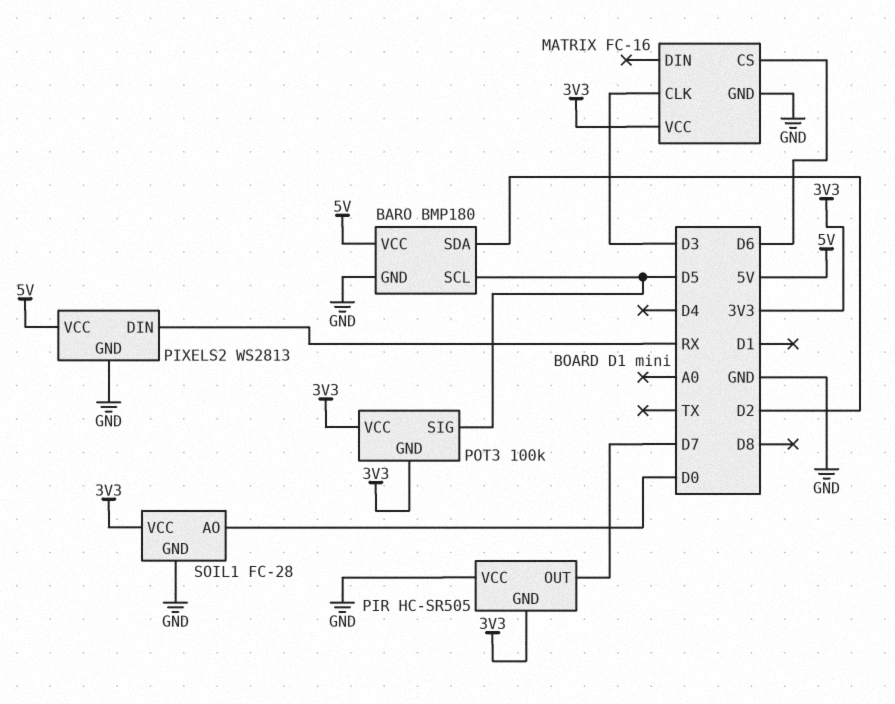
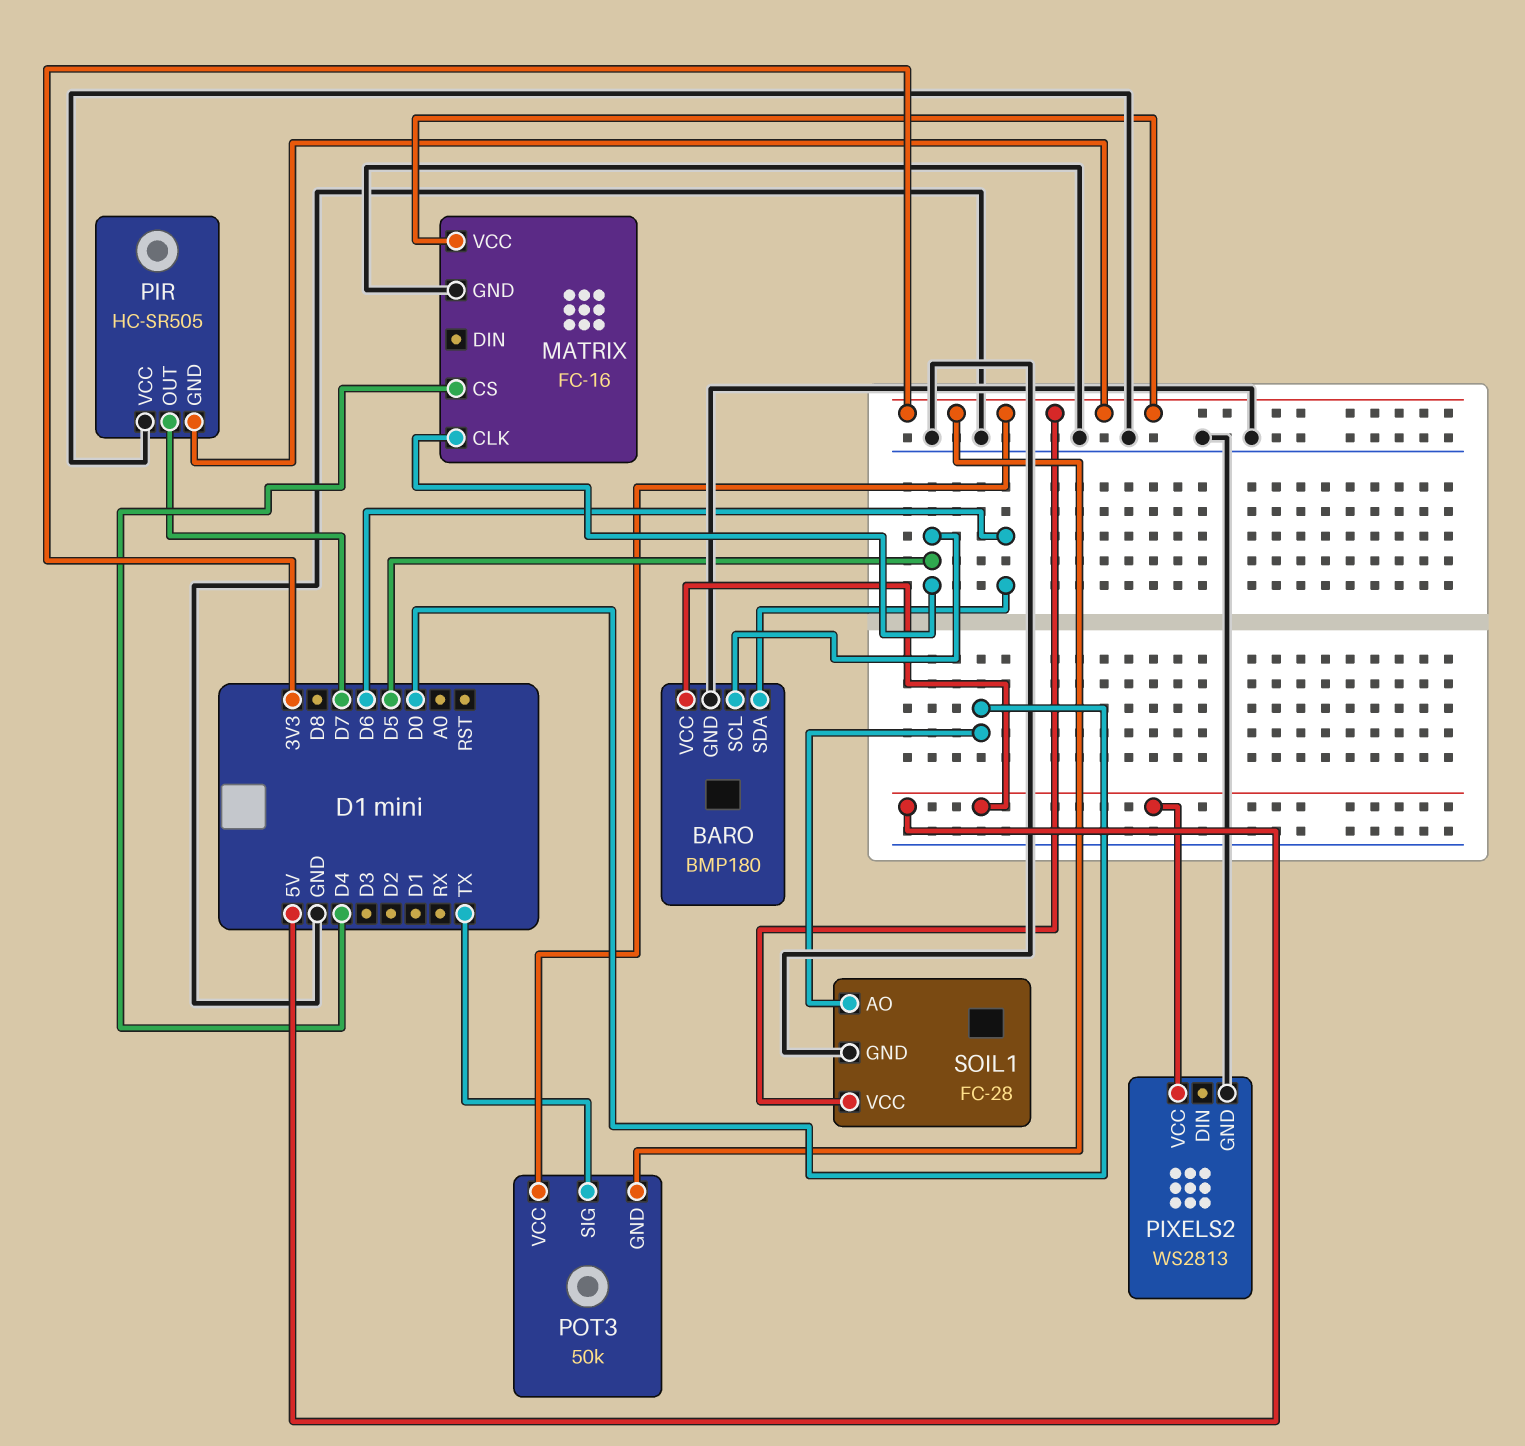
BARO pin SDA: D2 -> D6
MATRIX pin CLK: D3 -> D5
MATRIX pin CS: D6 -> D4
PIXELS2 pin DIN: RX -> none
POT3: 100k -> 50k
POT3 pin SIG: D5 -> TX

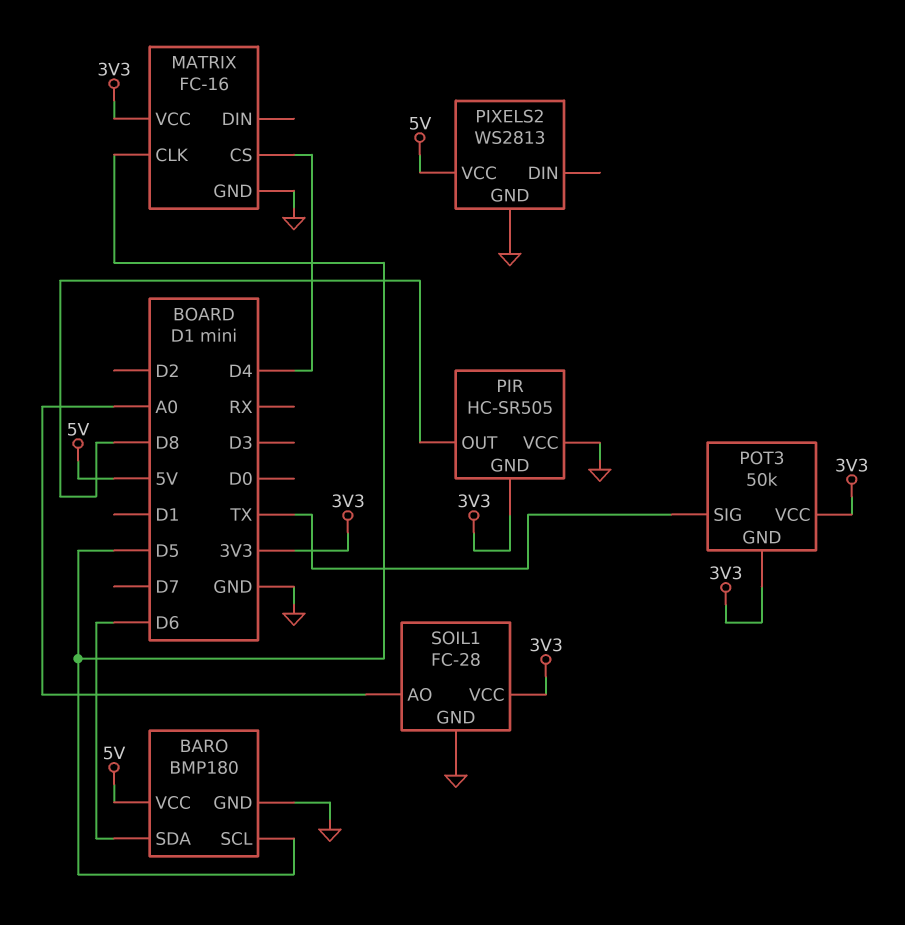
PIR pin OUT: D7 -> D8
SOIL1 pin AO: D0 -> A0

